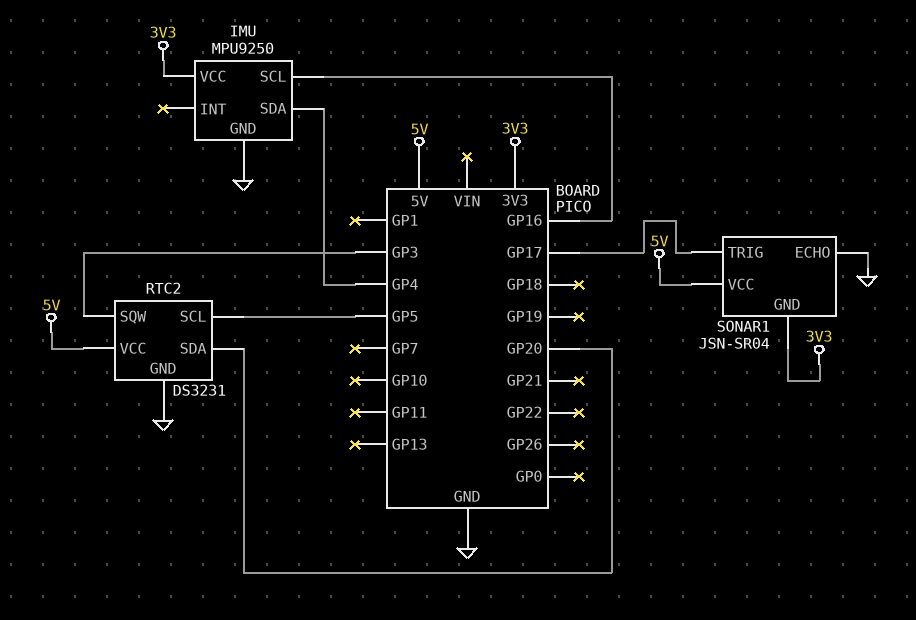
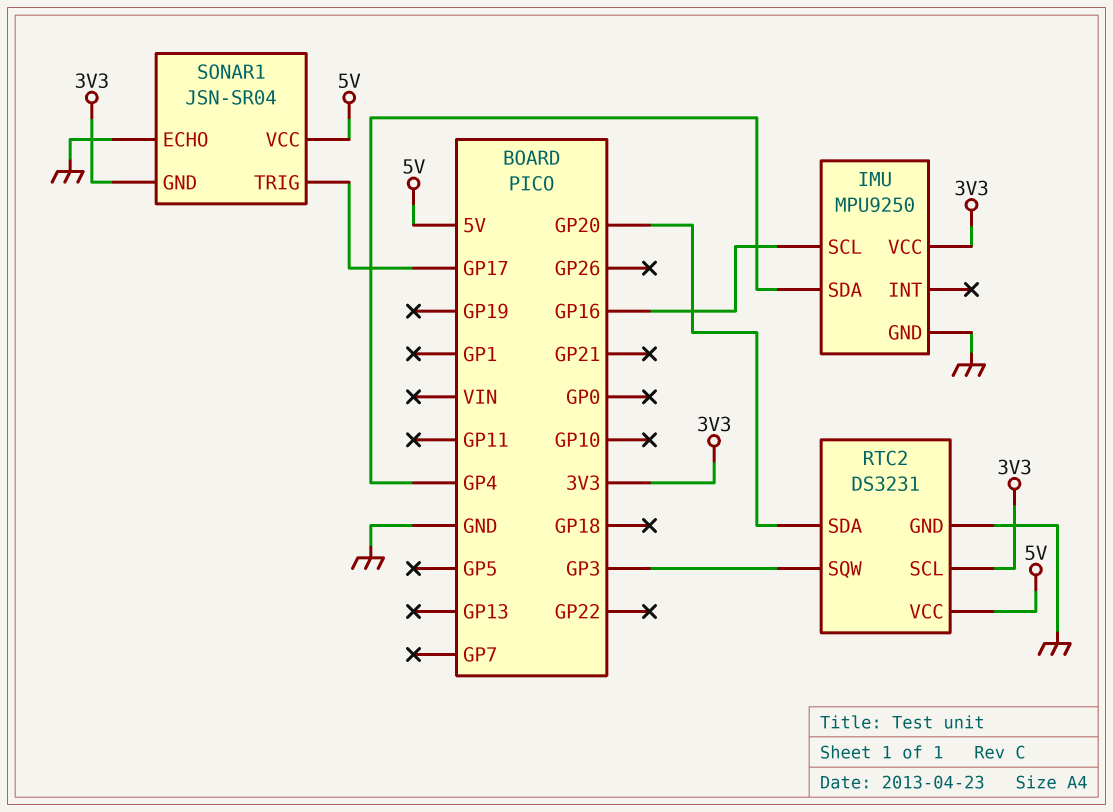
RTC2 pin SCL: GP5 -> 3V3

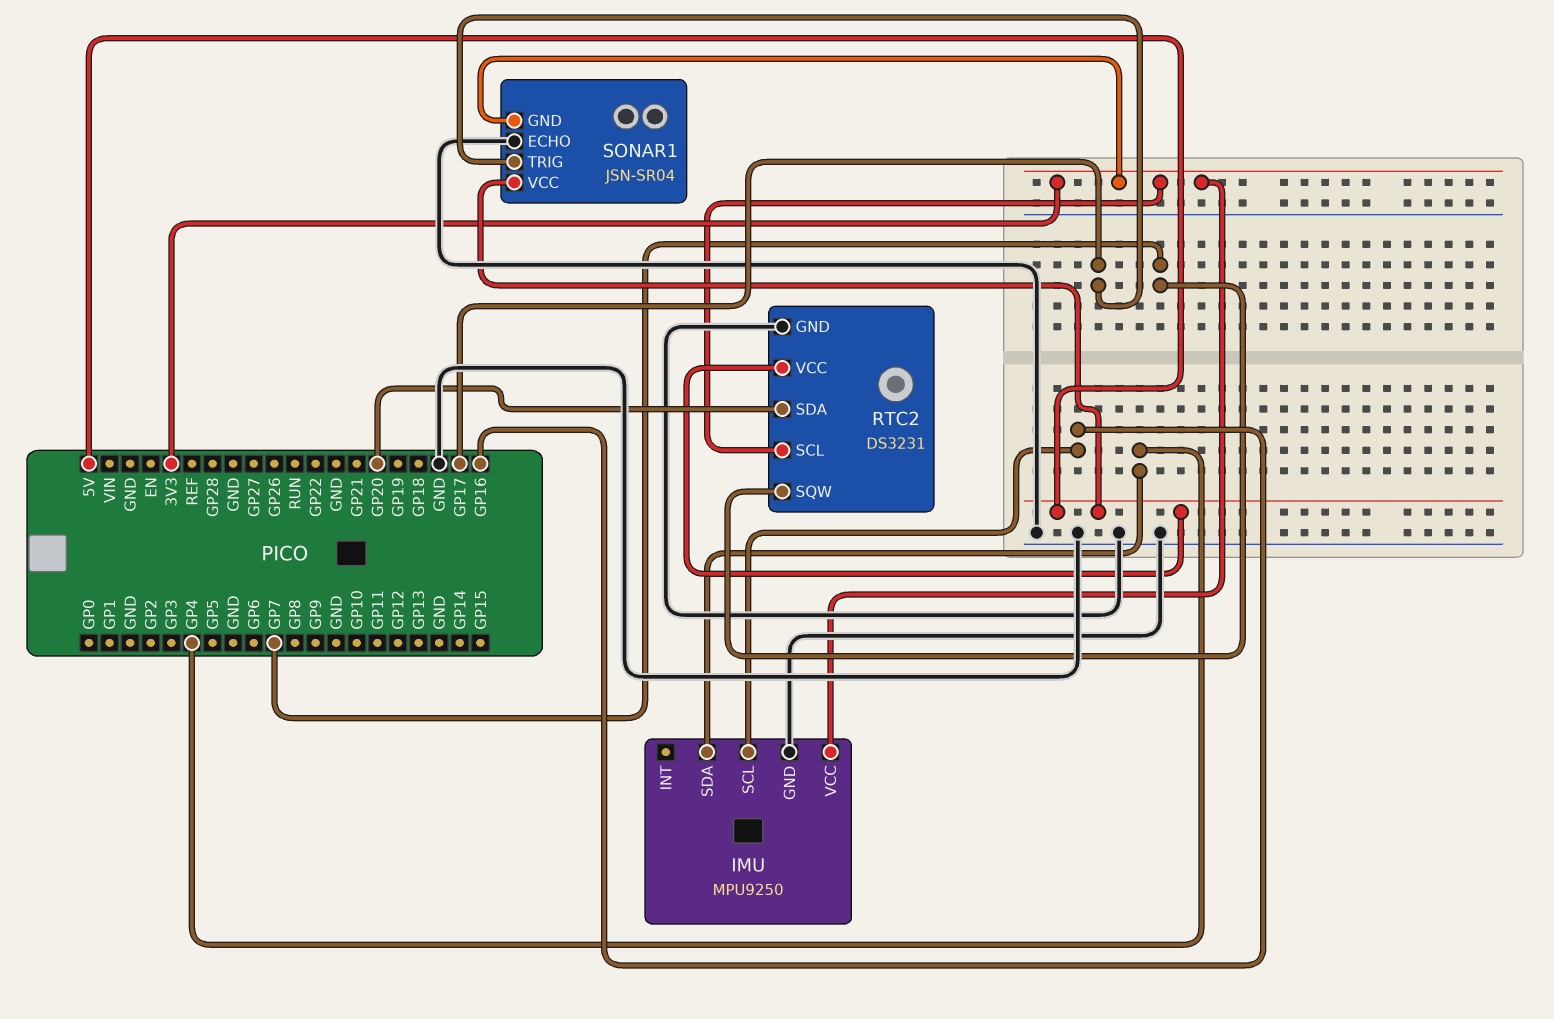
RTC2 pin SQW: GP3 -> GP7

